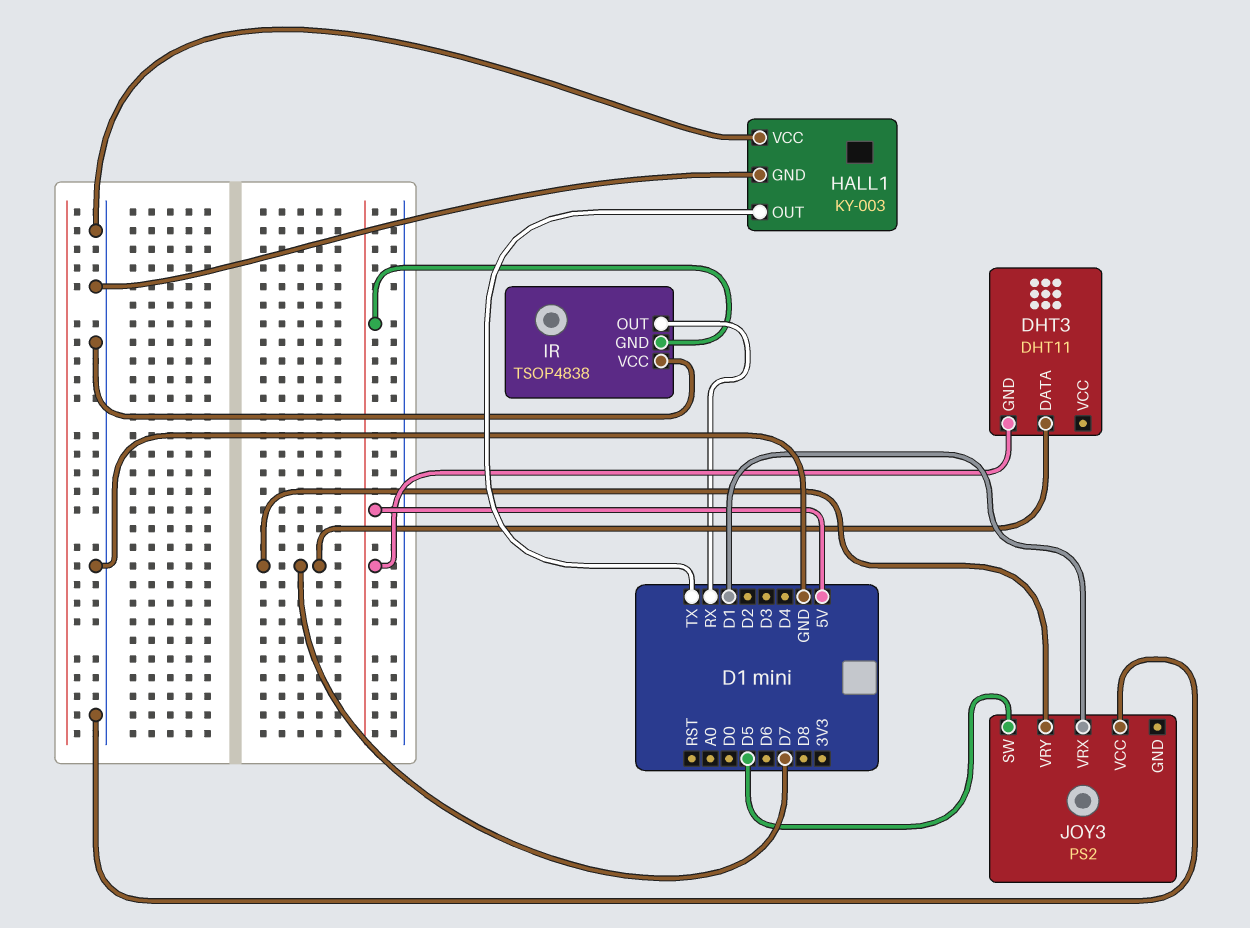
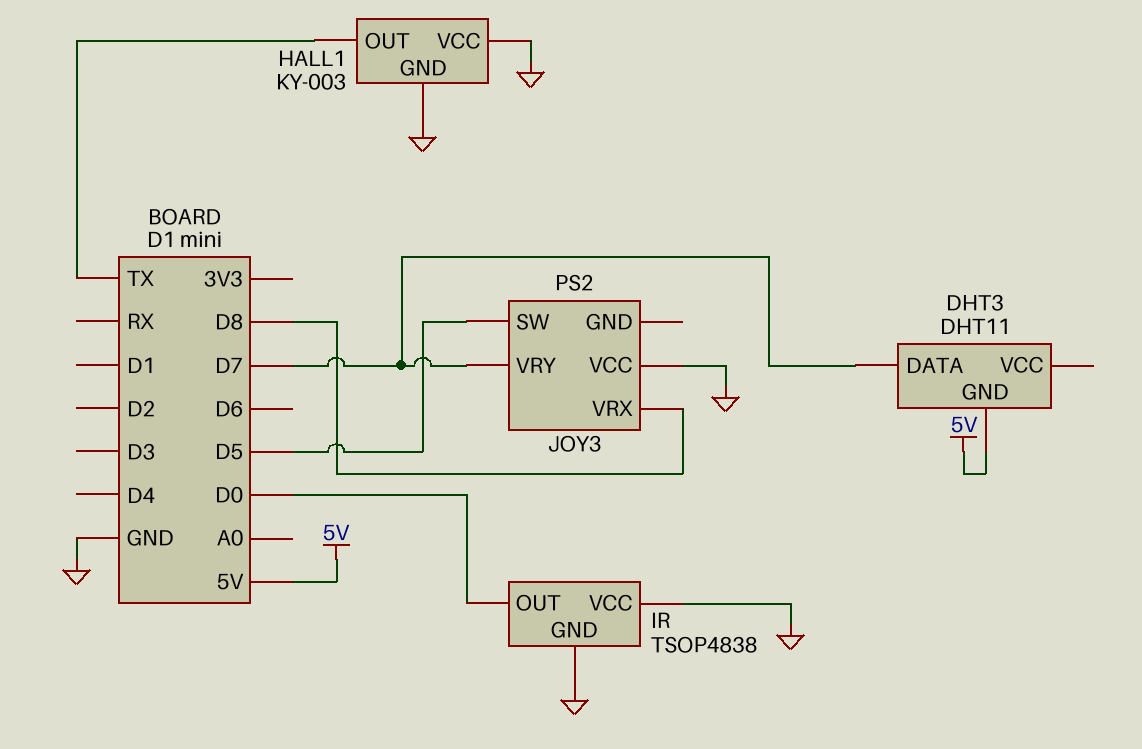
IR pin GND: 5V -> GND
IR pin OUT: RX -> D0
JOY3 pin VRX: D1 -> D8

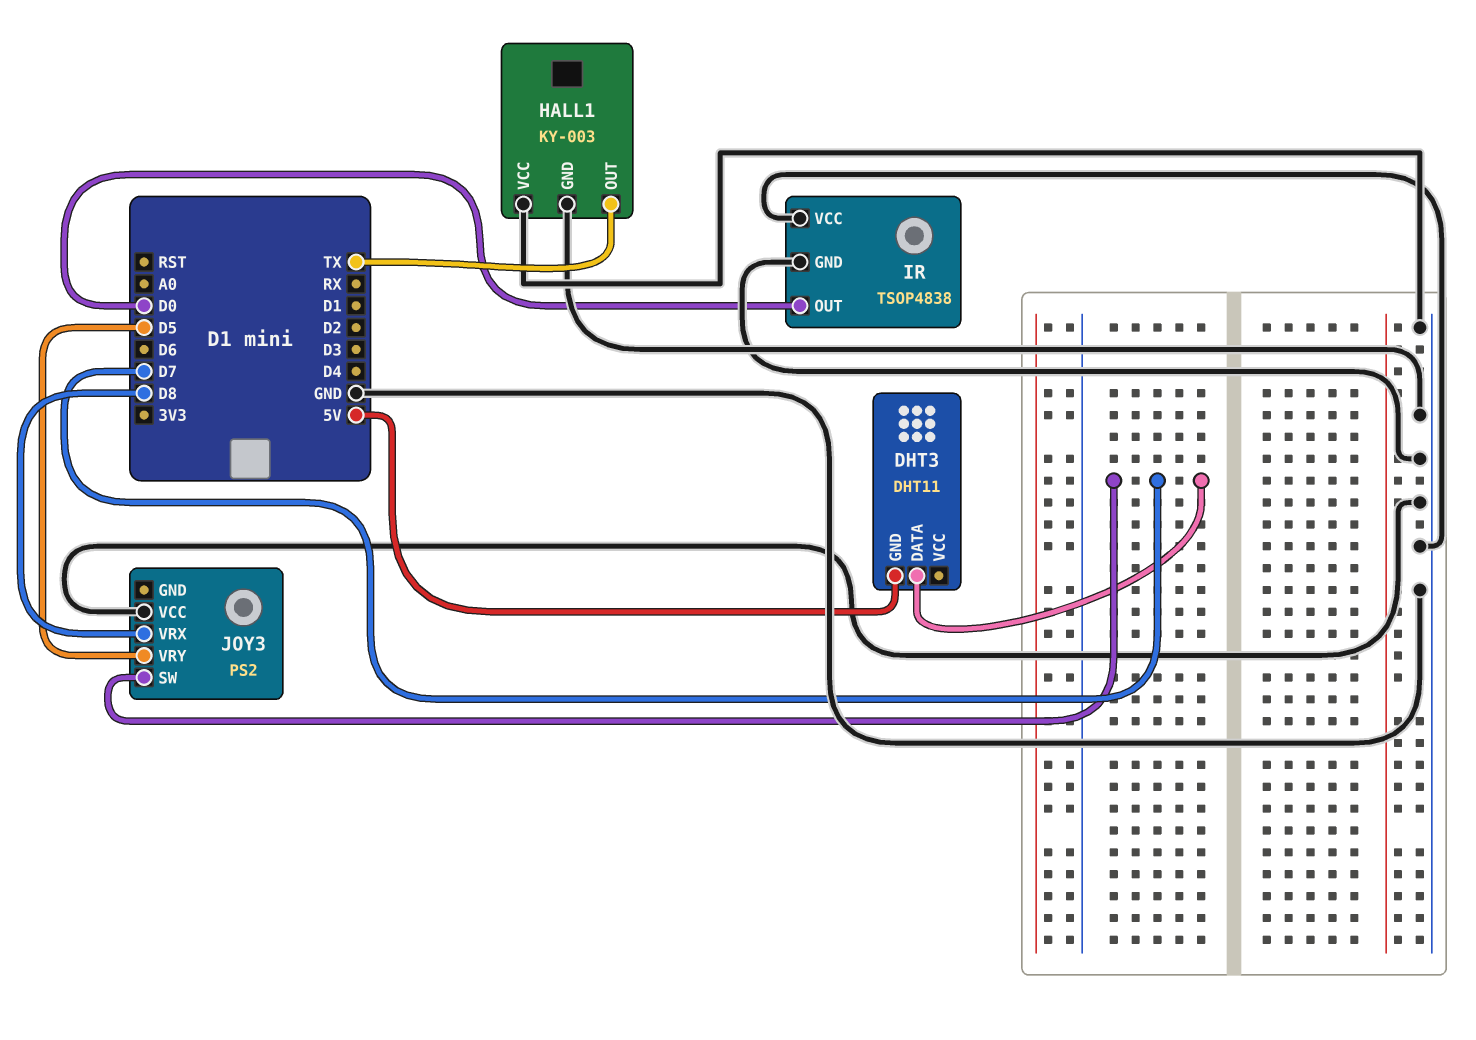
JOY3 pin SW: D5 -> D7
JOY3 pin VRY: D7 -> D5

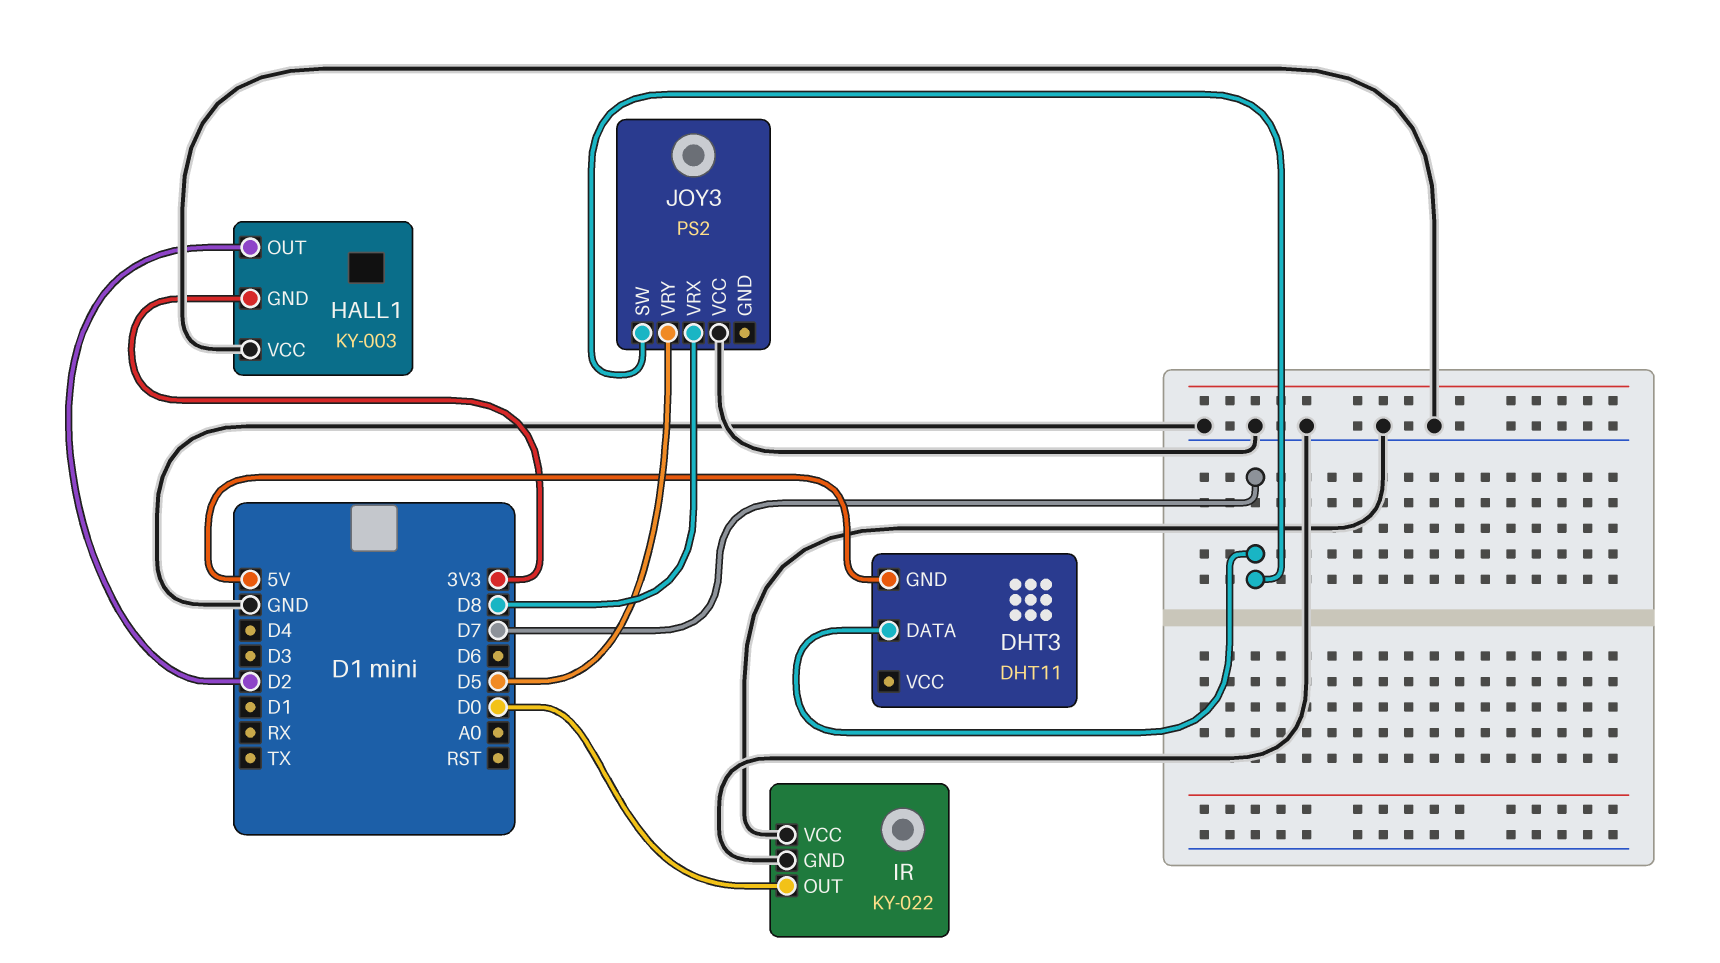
HALL1 pin GND: GND -> 3V3
HALL1 pin OUT: TX -> D2
IR: TSOP4838 -> KY-022

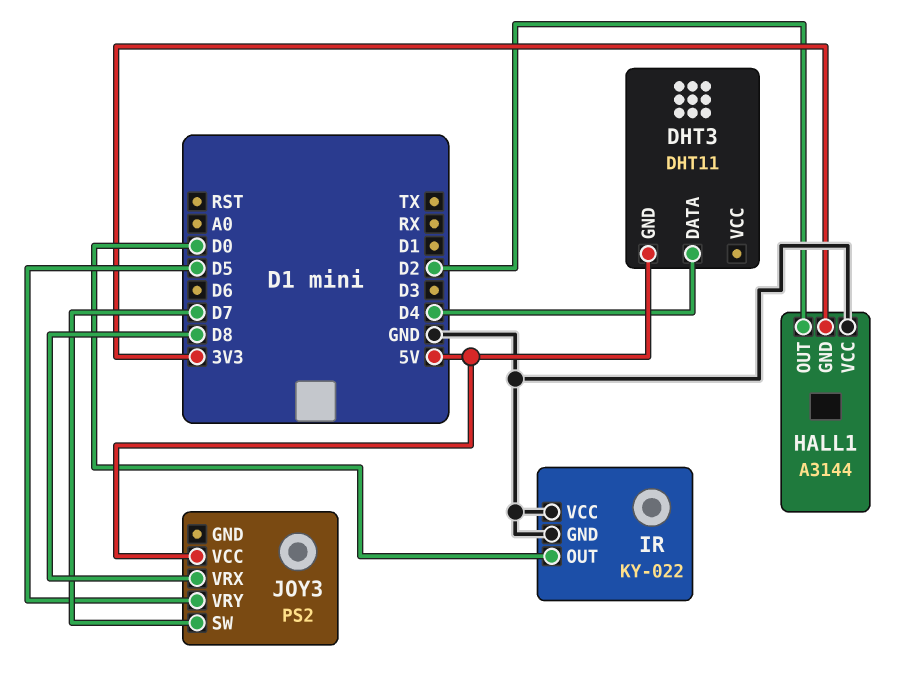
DHT3 pin DATA: D7 -> D4
HALL1: KY-003 -> A3144
JOY3 pin VCC: GND -> 5V

